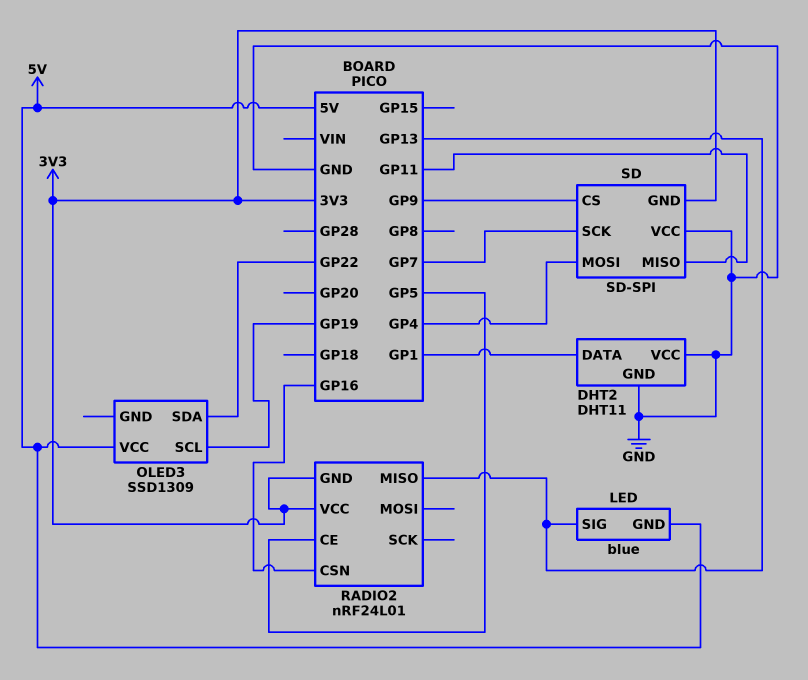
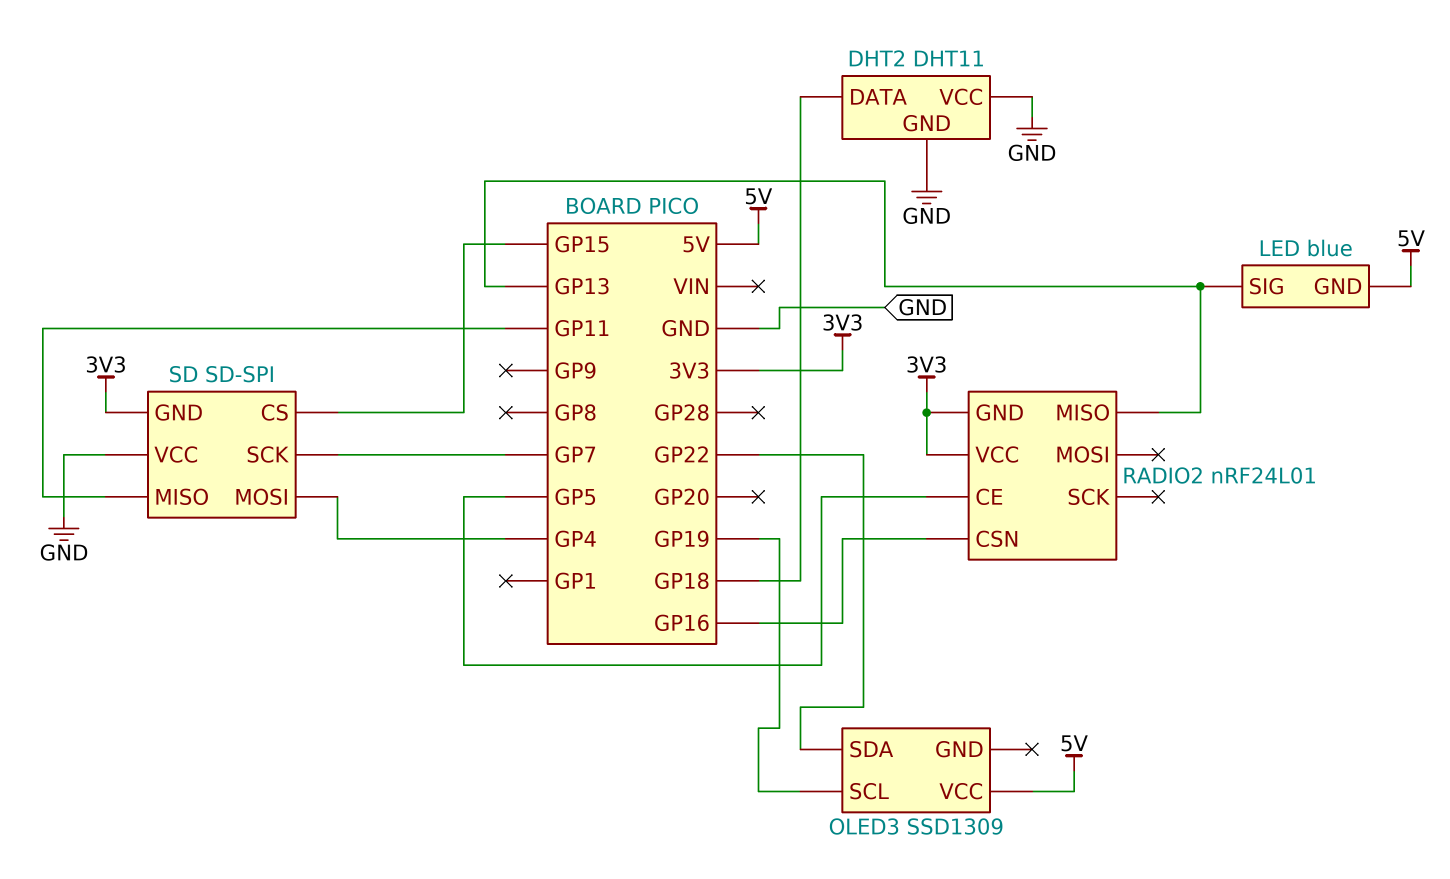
DHT2 pin DATA: GP1 -> GP18
SD pin CS: GP9 -> GP15

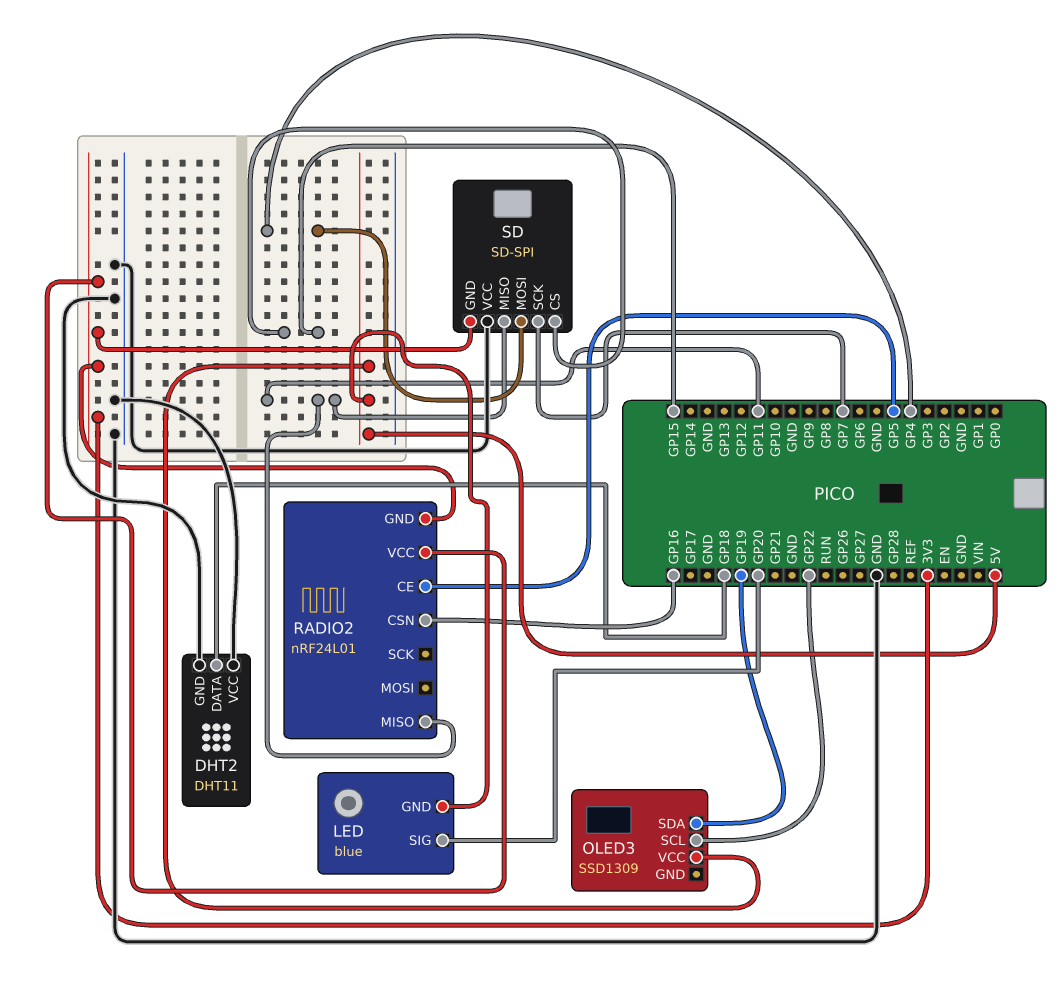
LED pin SIG: GP13 -> GP20
OLED3 pin SCL: GP19 -> GP22
OLED3 pin SDA: GP22 -> GP19
RADIO2 pin MISO: GP13 -> GP11

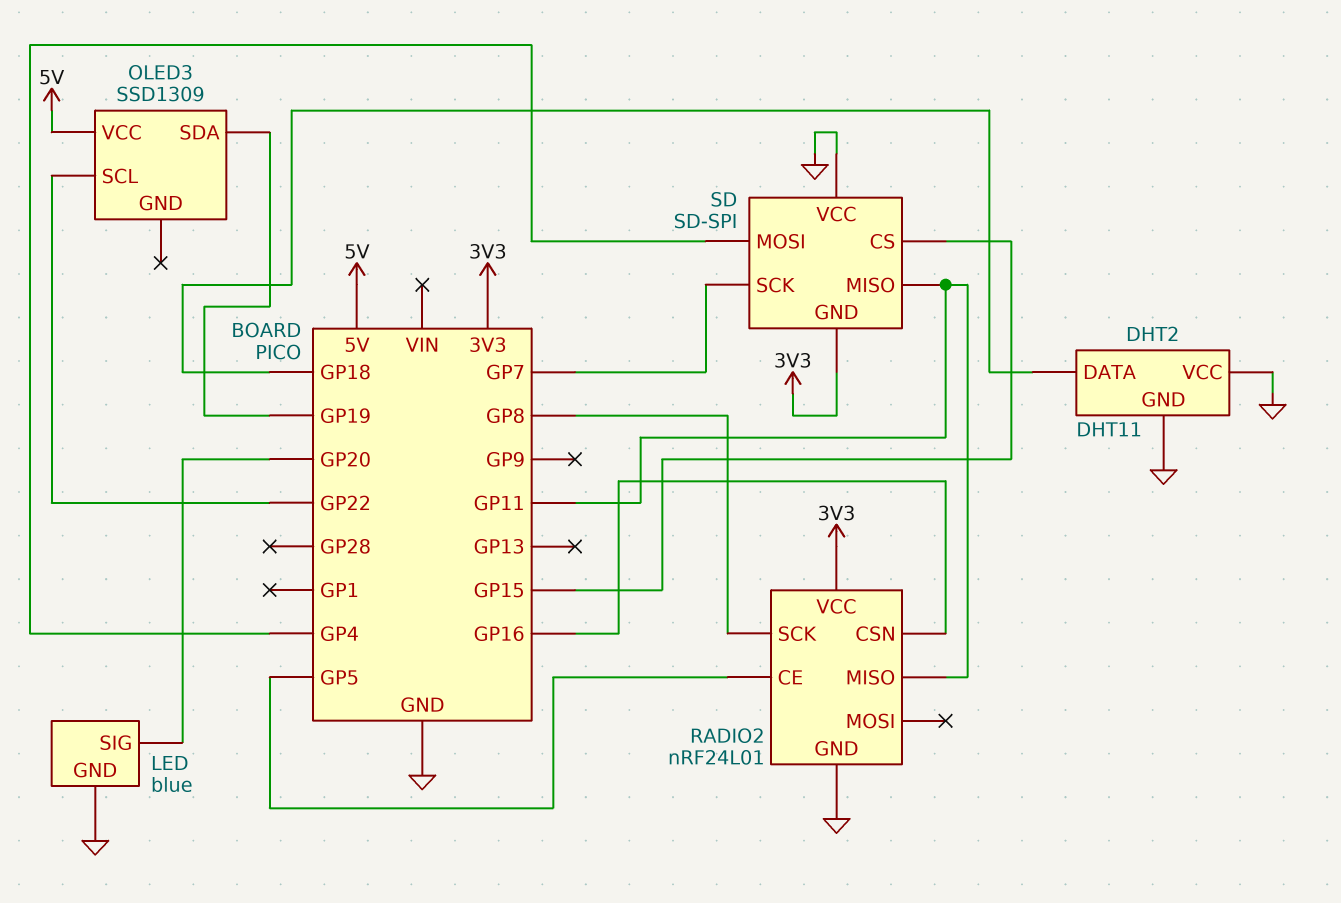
LED pin GND: 5V -> GND
RADIO2 pin GND: 3V3 -> GND
RADIO2 pin SCK: none -> GP8

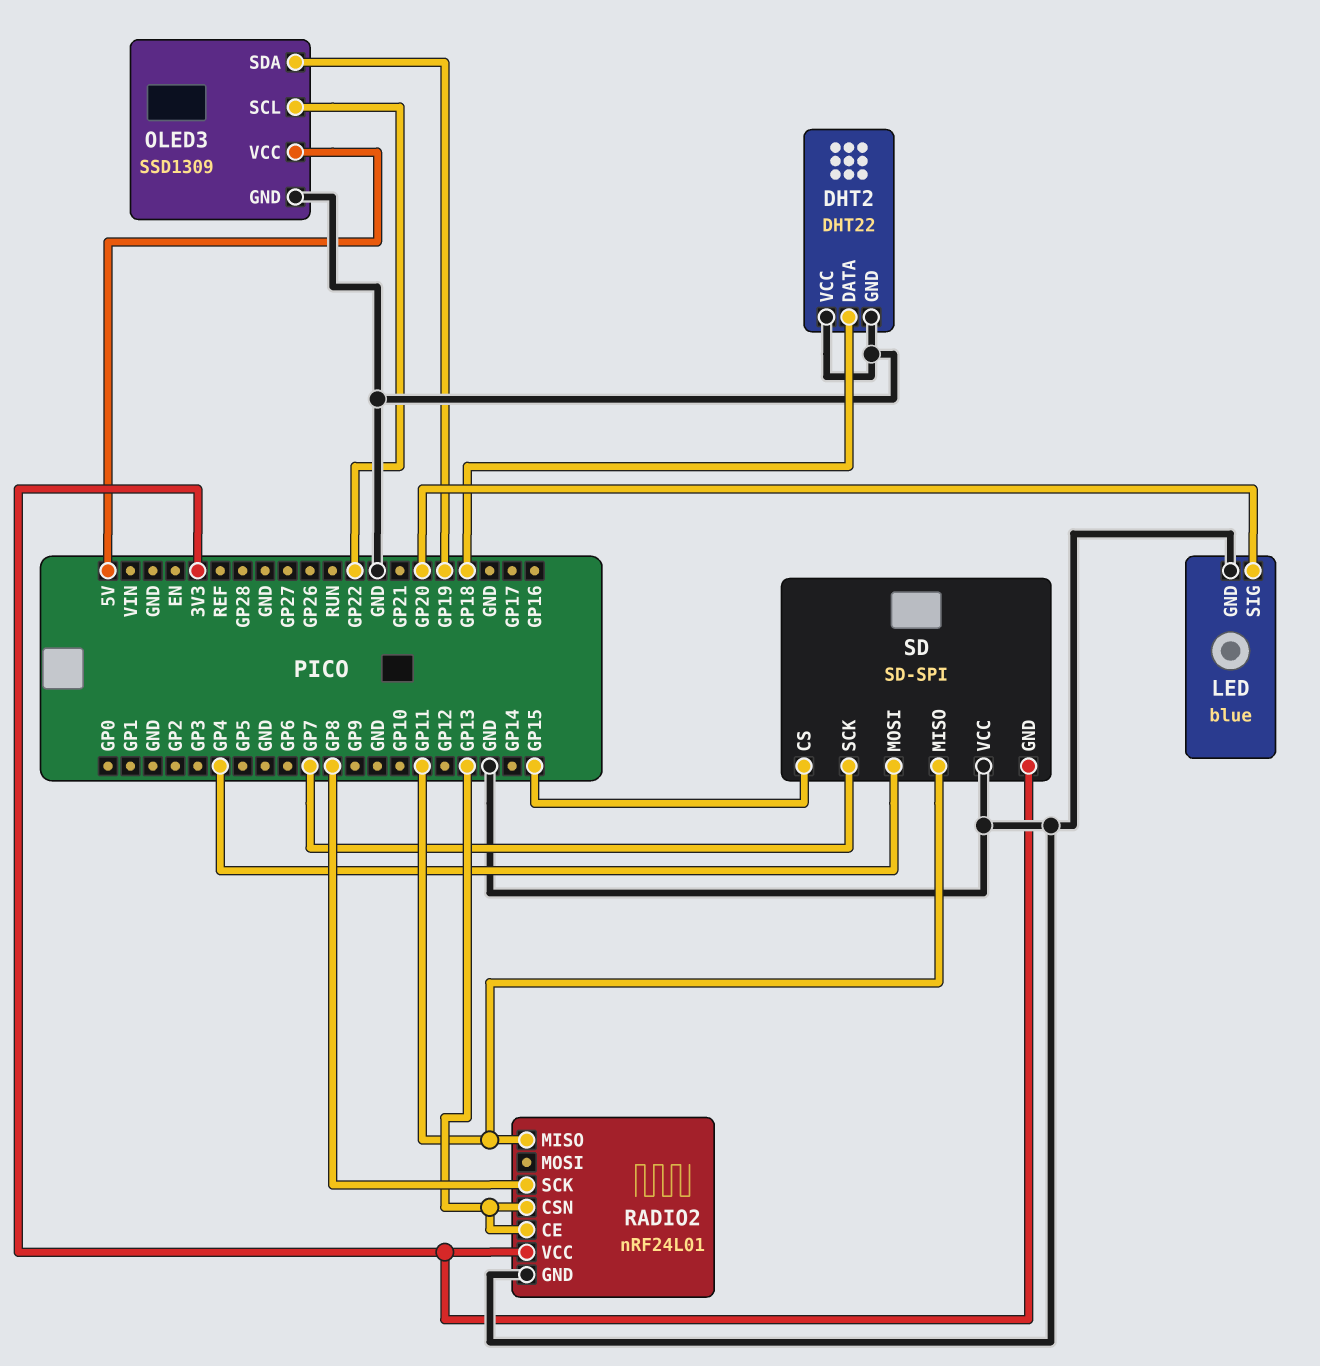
DHT2: DHT11 -> DHT22
OLED3 pin GND: none -> GND
RADIO2 pin CE: GP5 -> GP13
RADIO2 pin CSN: GP16 -> GP13

